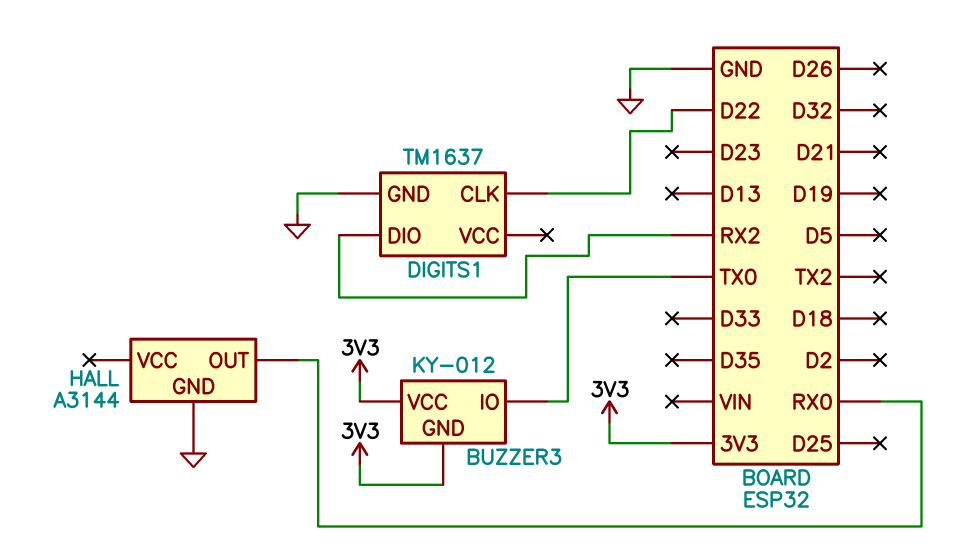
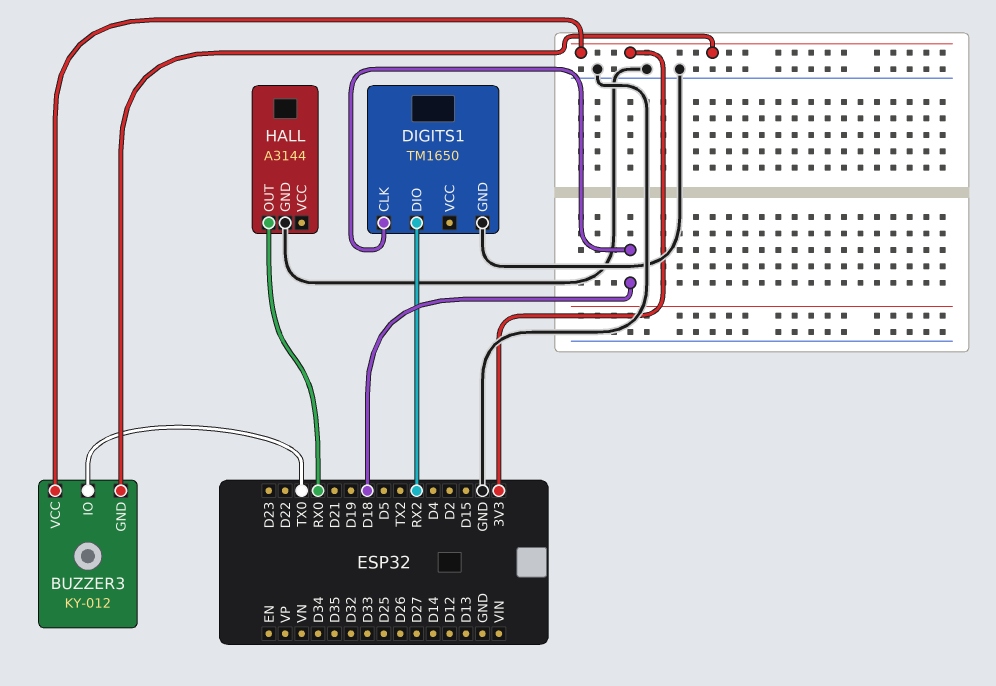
DIGITS1: TM1637 -> TM1650
DIGITS1 pin CLK: D22 -> D18

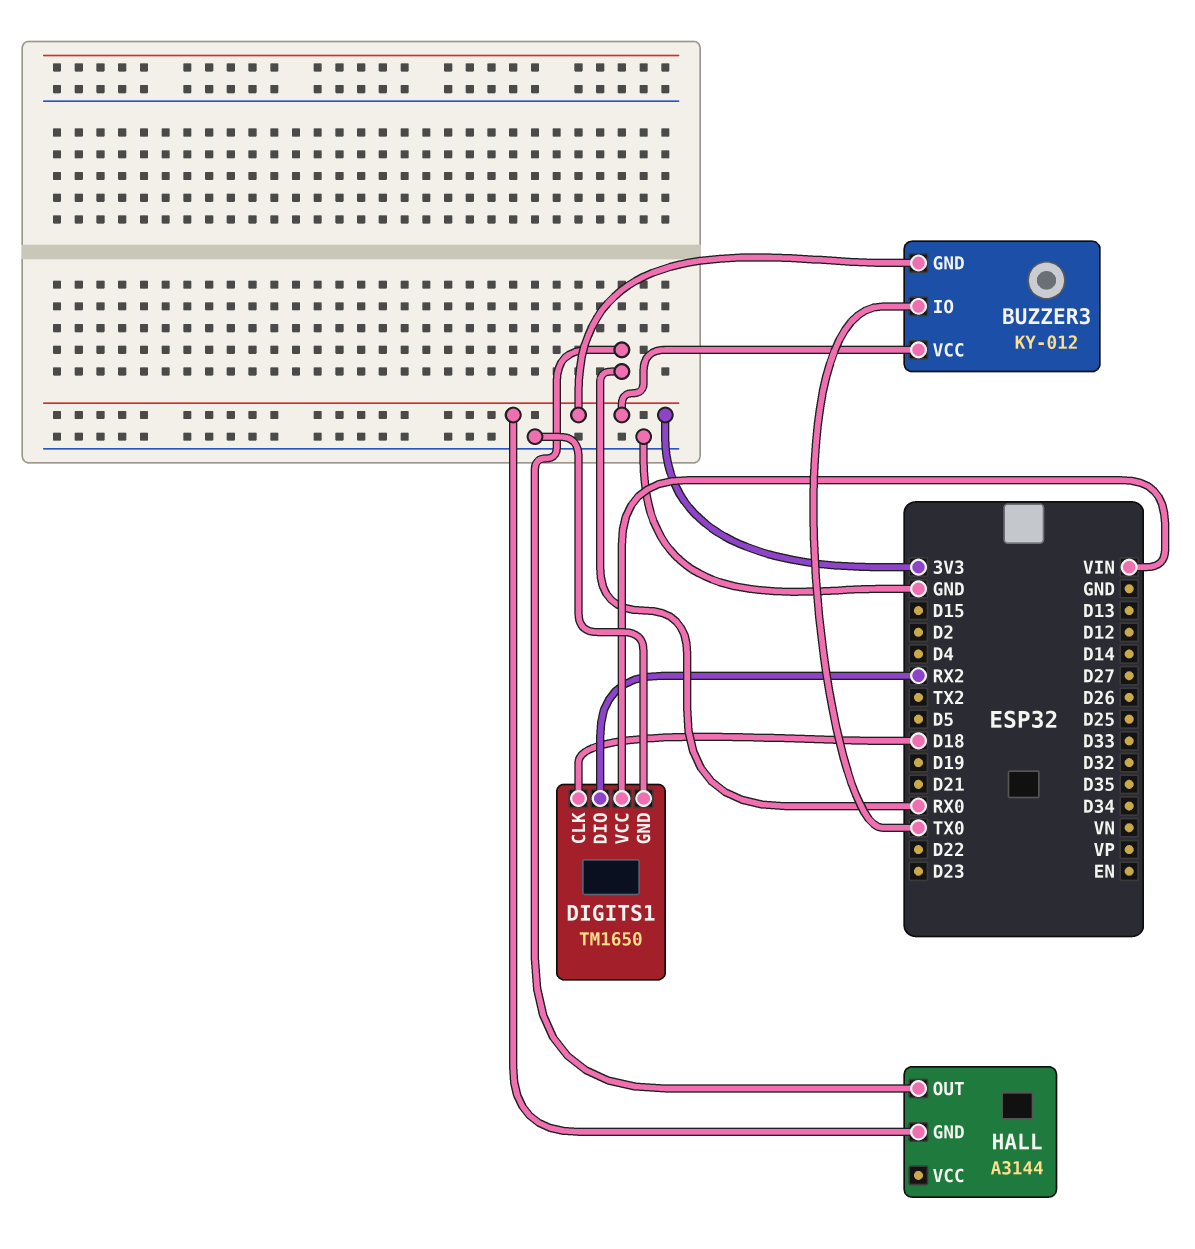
DIGITS1 pin VCC: none -> VIN
HALL pin GND: GND -> 3V3

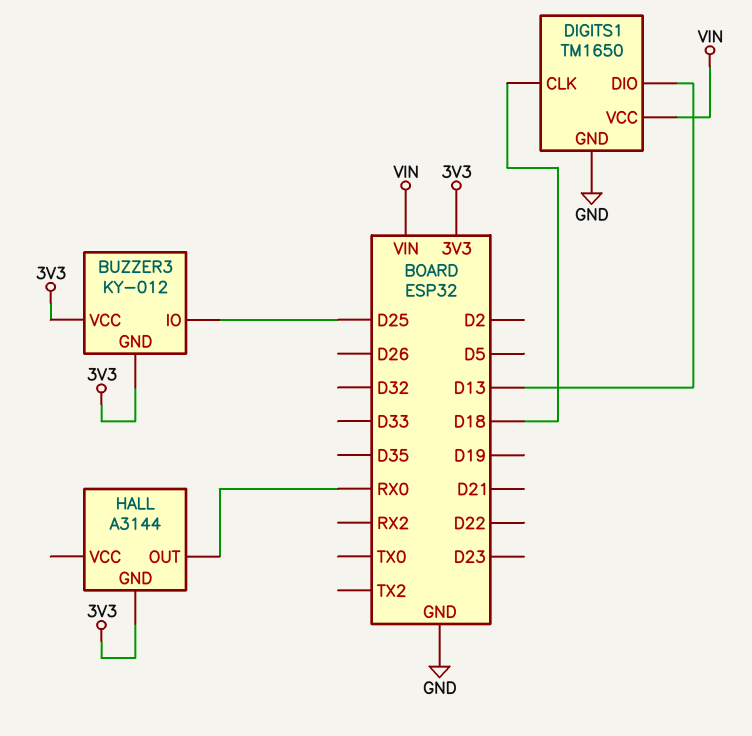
BUZZER3 pin IO: TX0 -> D25
DIGITS1 pin DIO: RX2 -> D13

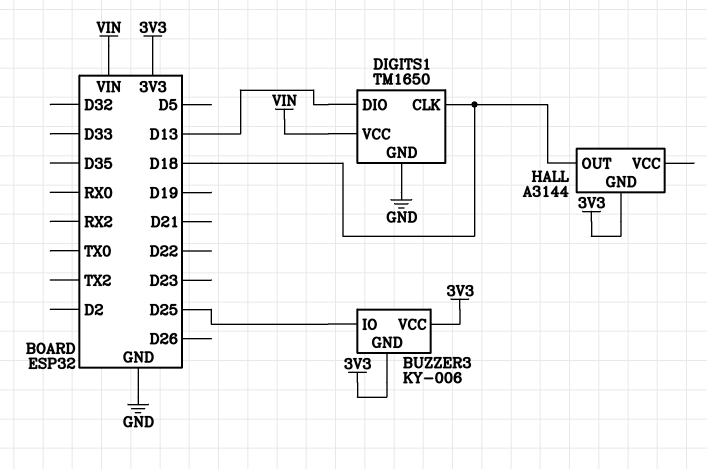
BUZZER3: KY-012 -> KY-006
HALL pin OUT: RX0 -> D18

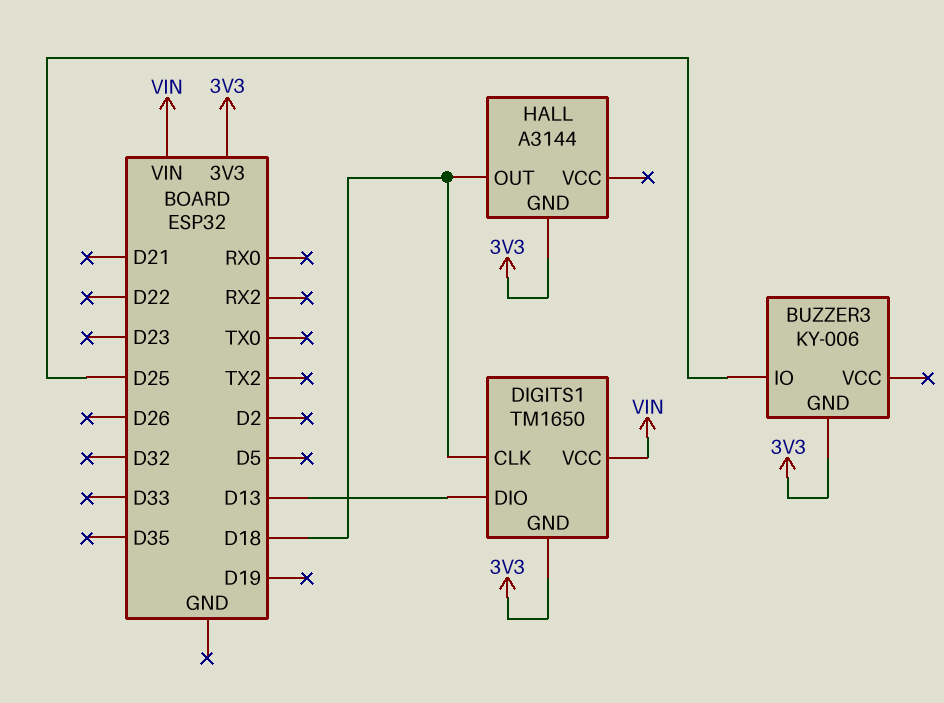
BUZZER3 pin VCC: 3V3 -> none
DIGITS1 pin GND: GND -> 3V3

